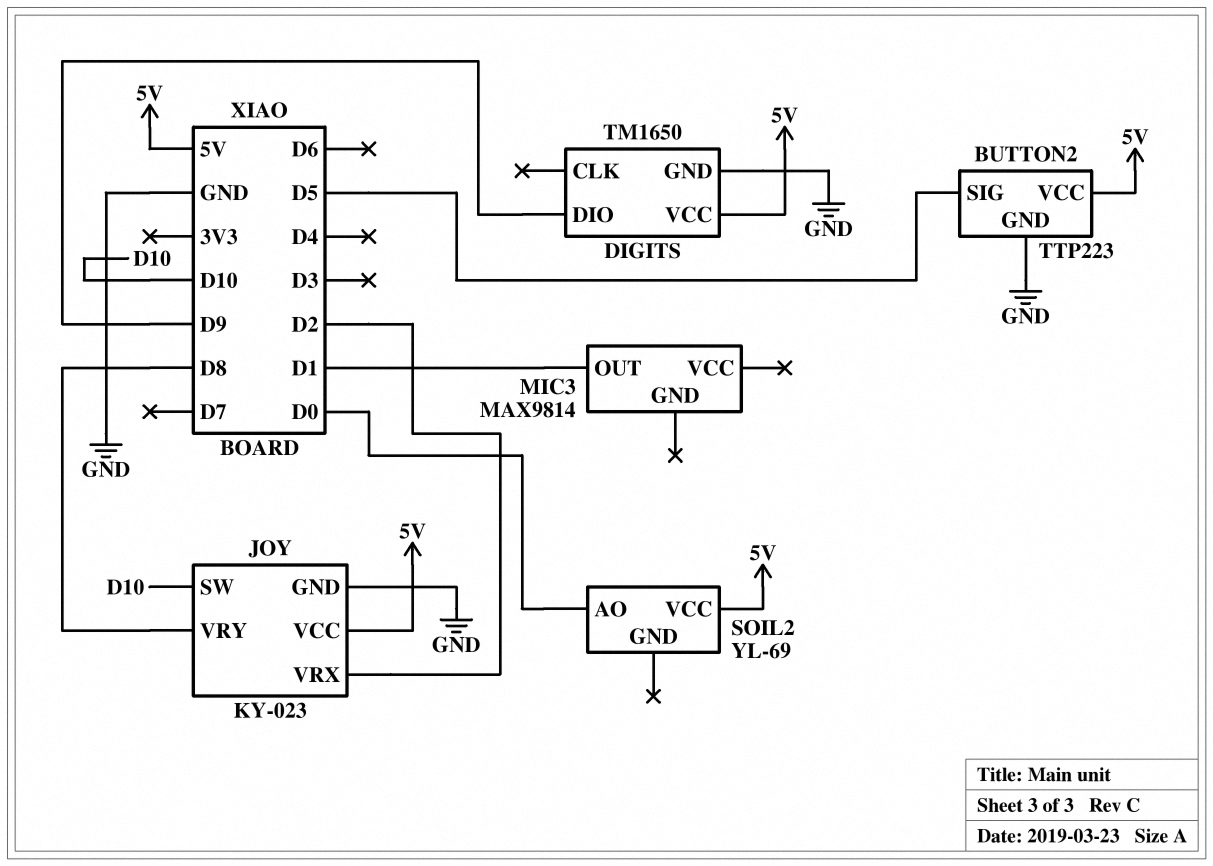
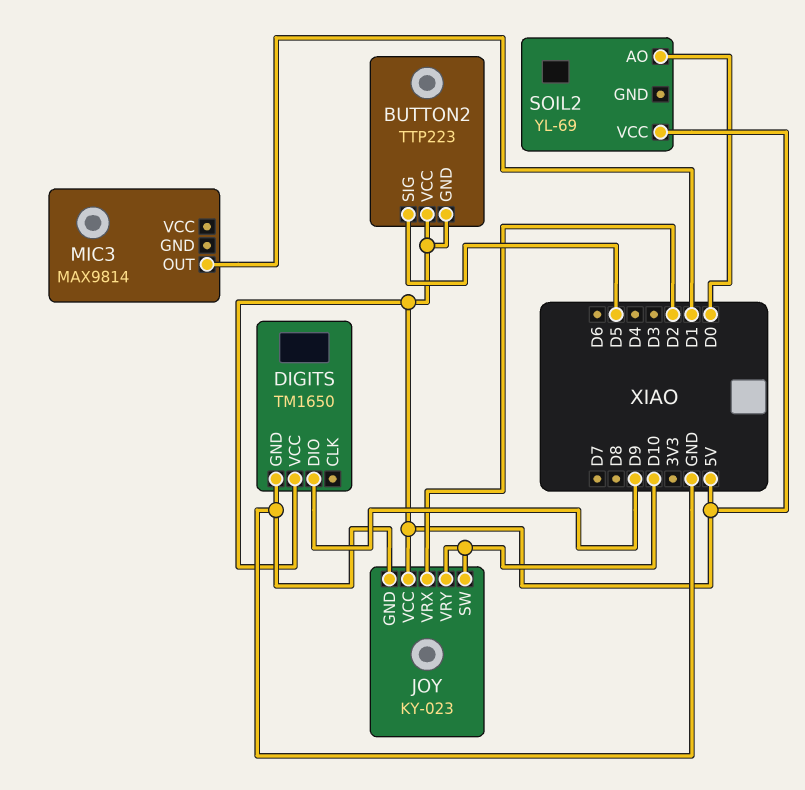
BUTTON2 pin GND: GND -> 5V
JOY pin VRY: D8 -> D10

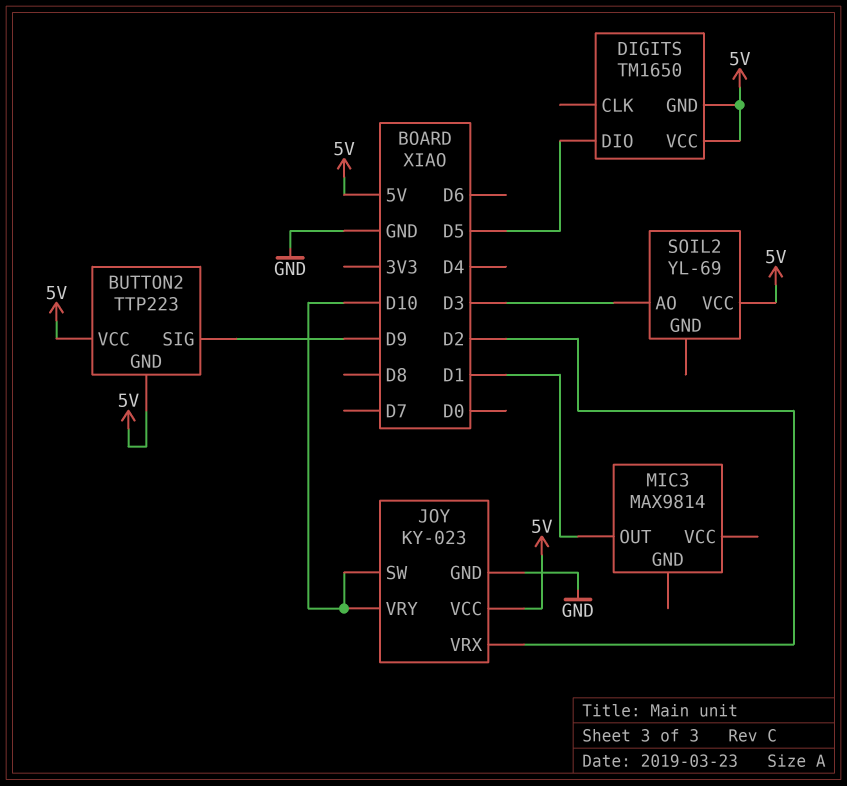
BUTTON2 pin SIG: D5 -> D9
DIGITS pin DIO: D9 -> D5
DIGITS pin GND: GND -> 5V
SOIL2 pin AO: D0 -> D3

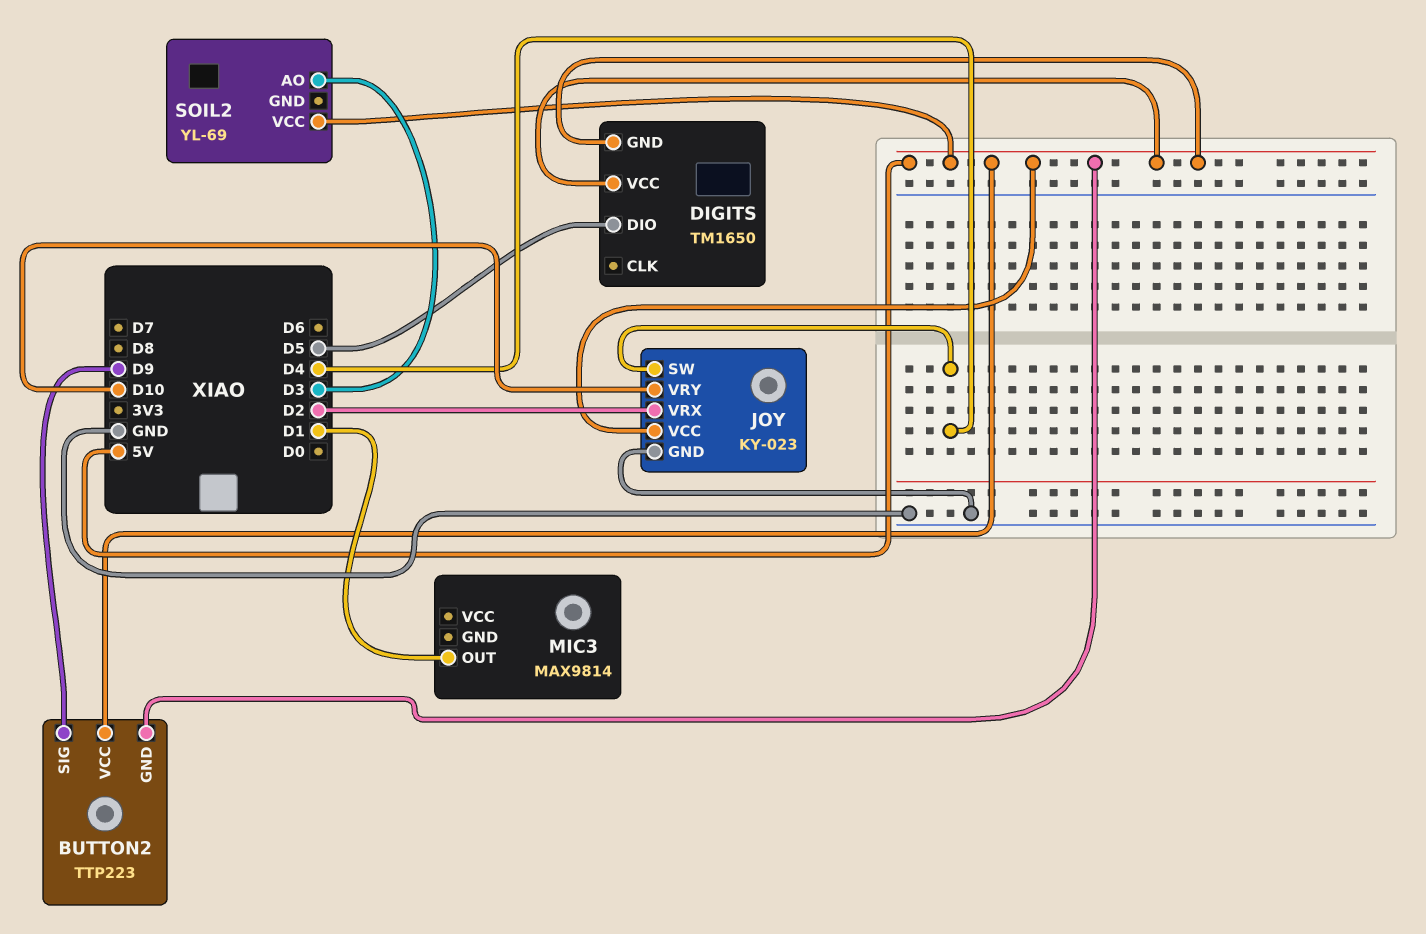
JOY pin SW: D10 -> D4

